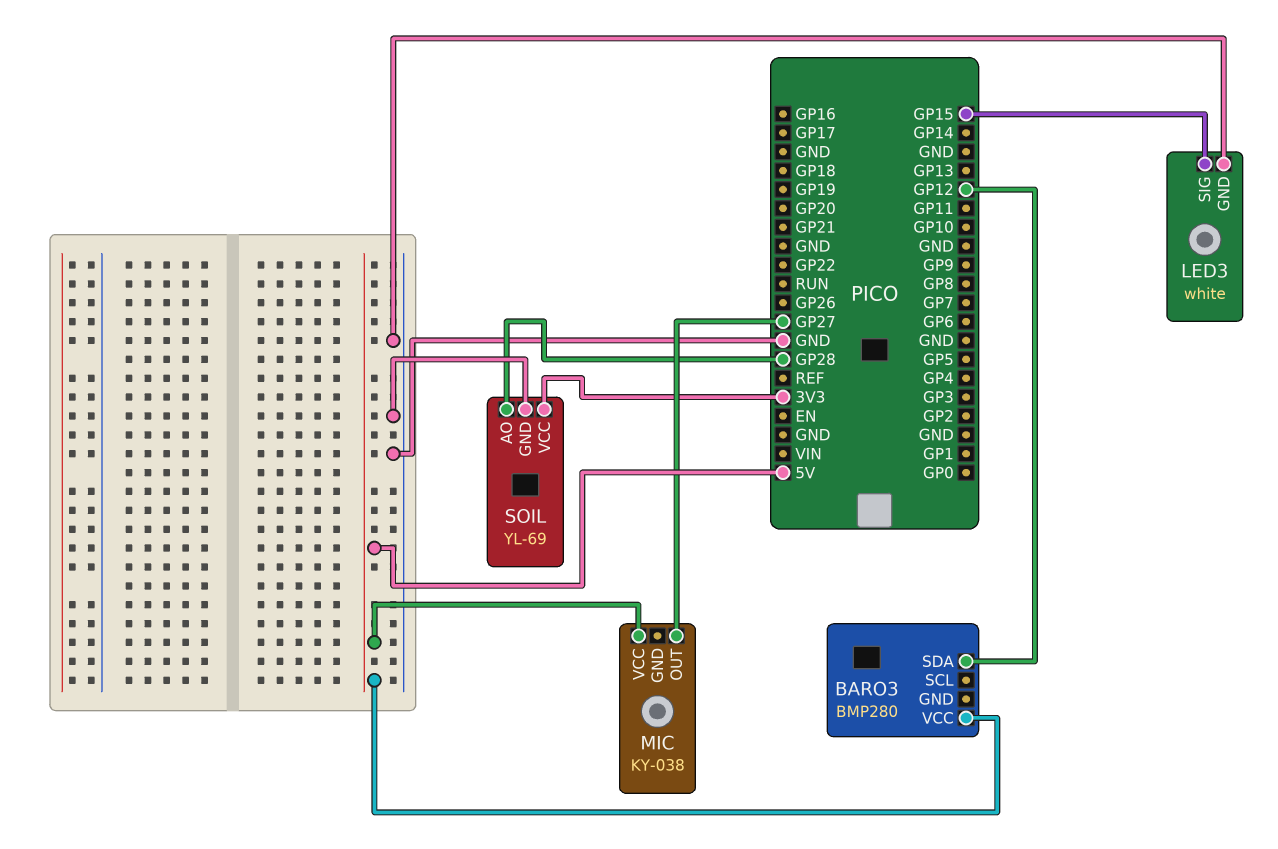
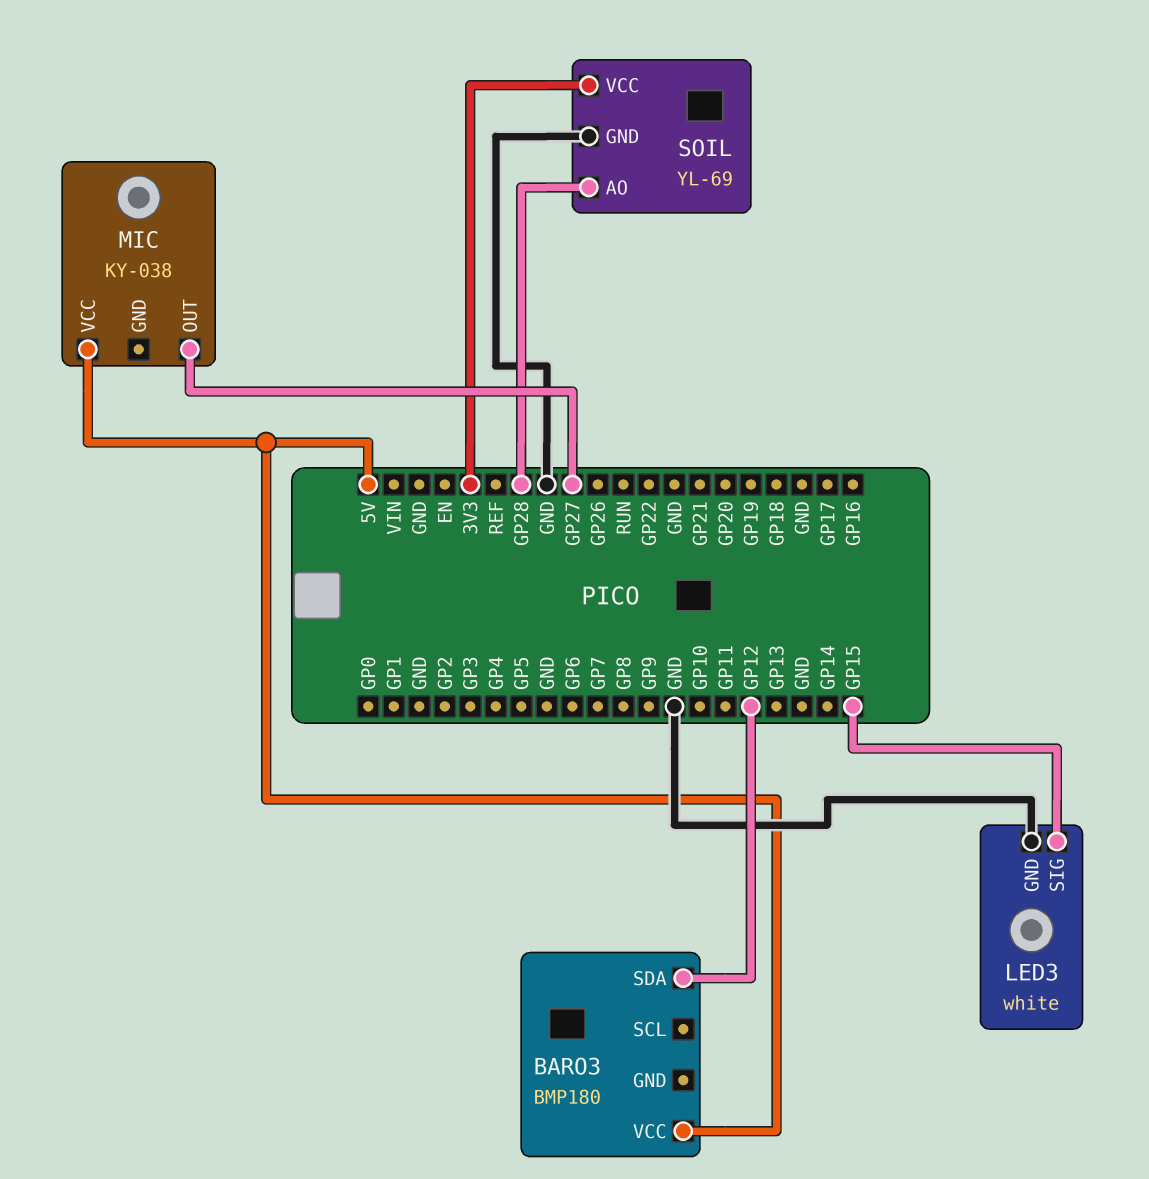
BARO3: BMP280 -> BMP180

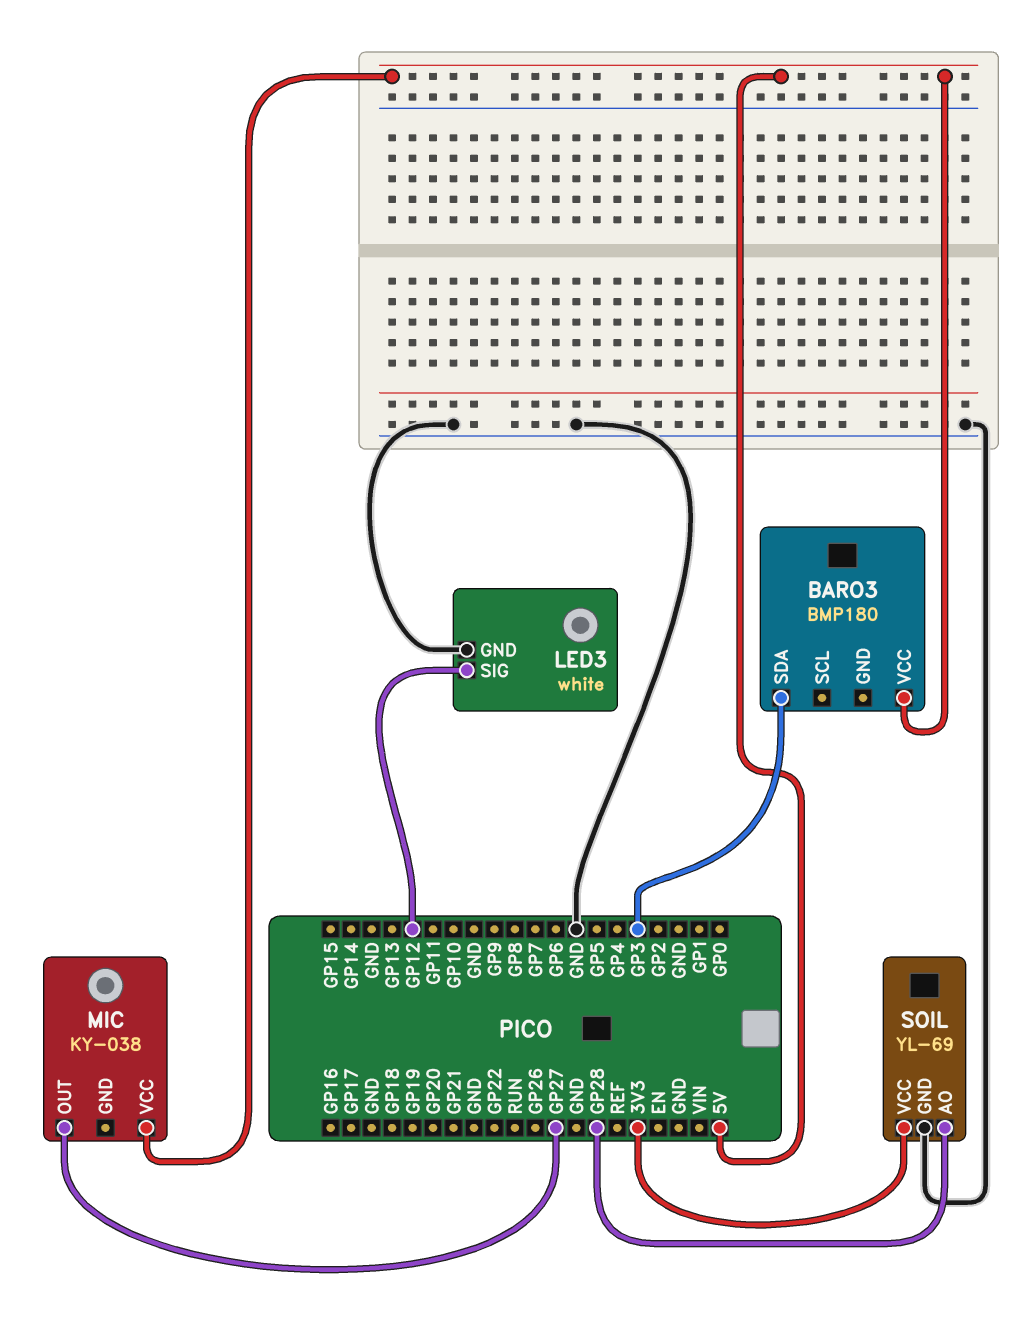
BARO3 pin SDA: GP12 -> GP3
LED3 pin SIG: GP15 -> GP12

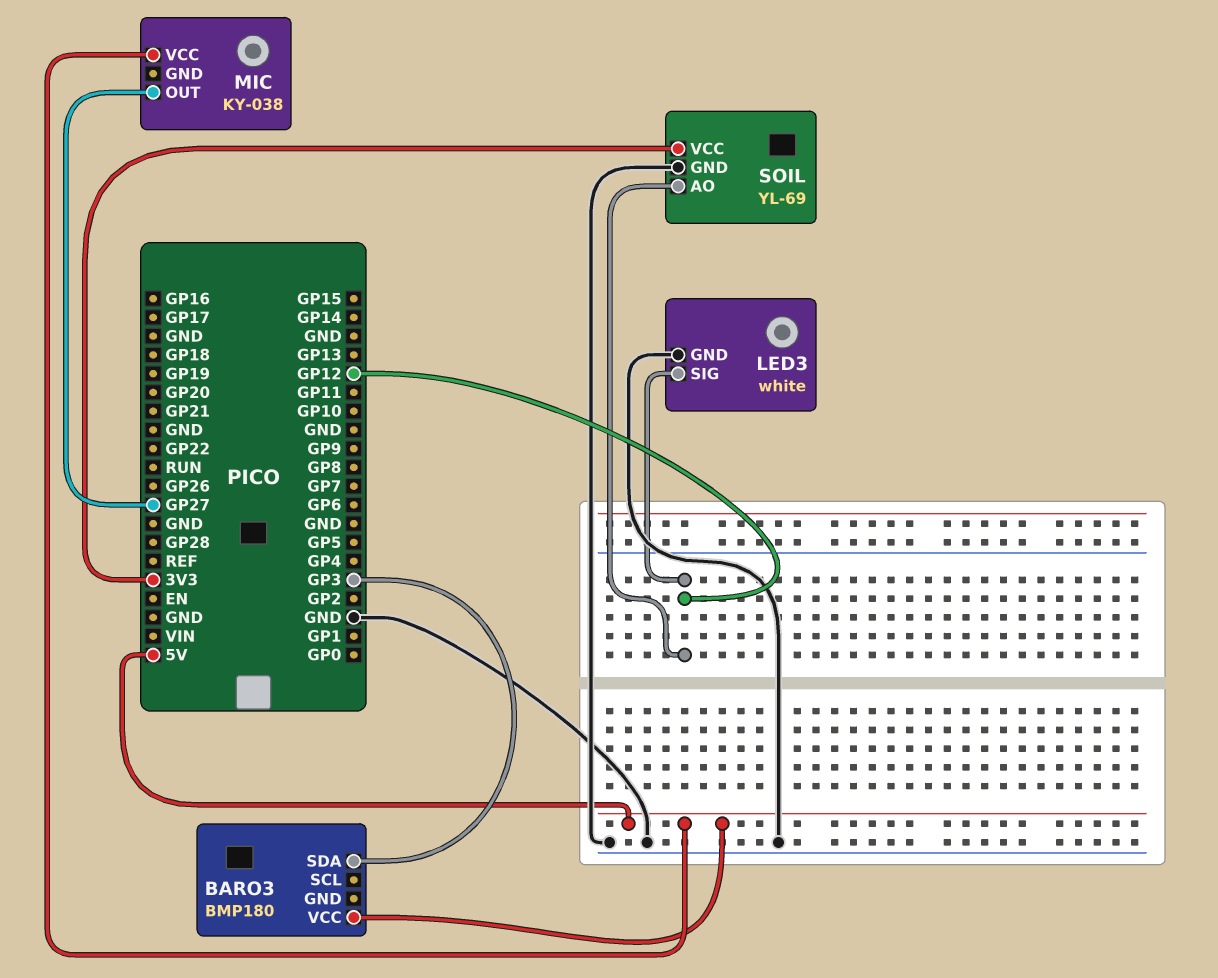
SOIL pin AO: GP28 -> GP12

